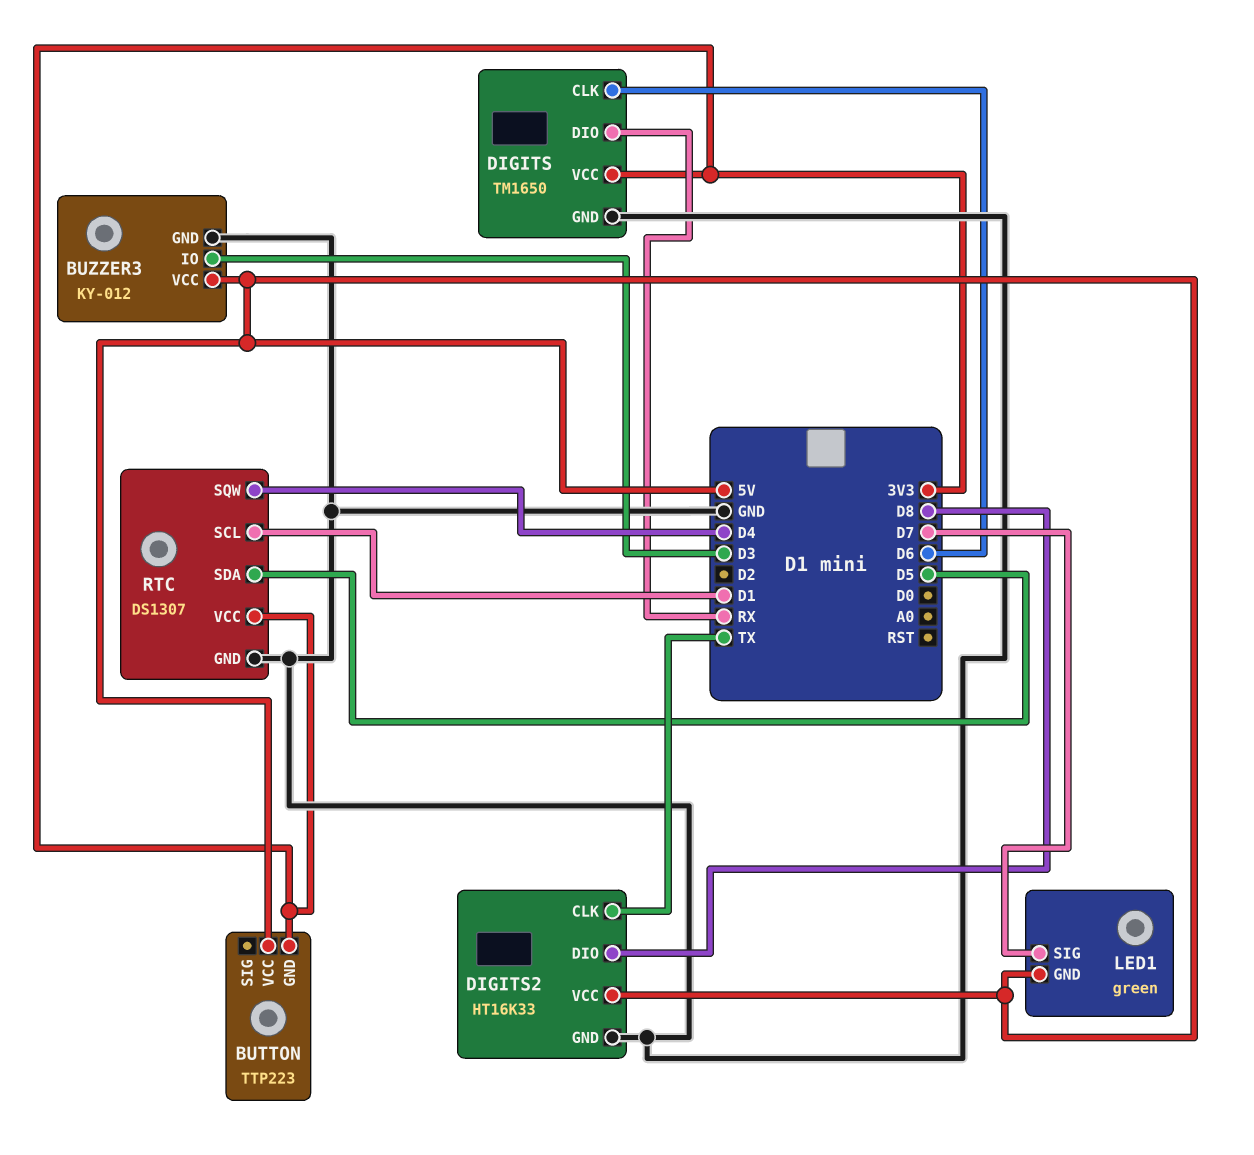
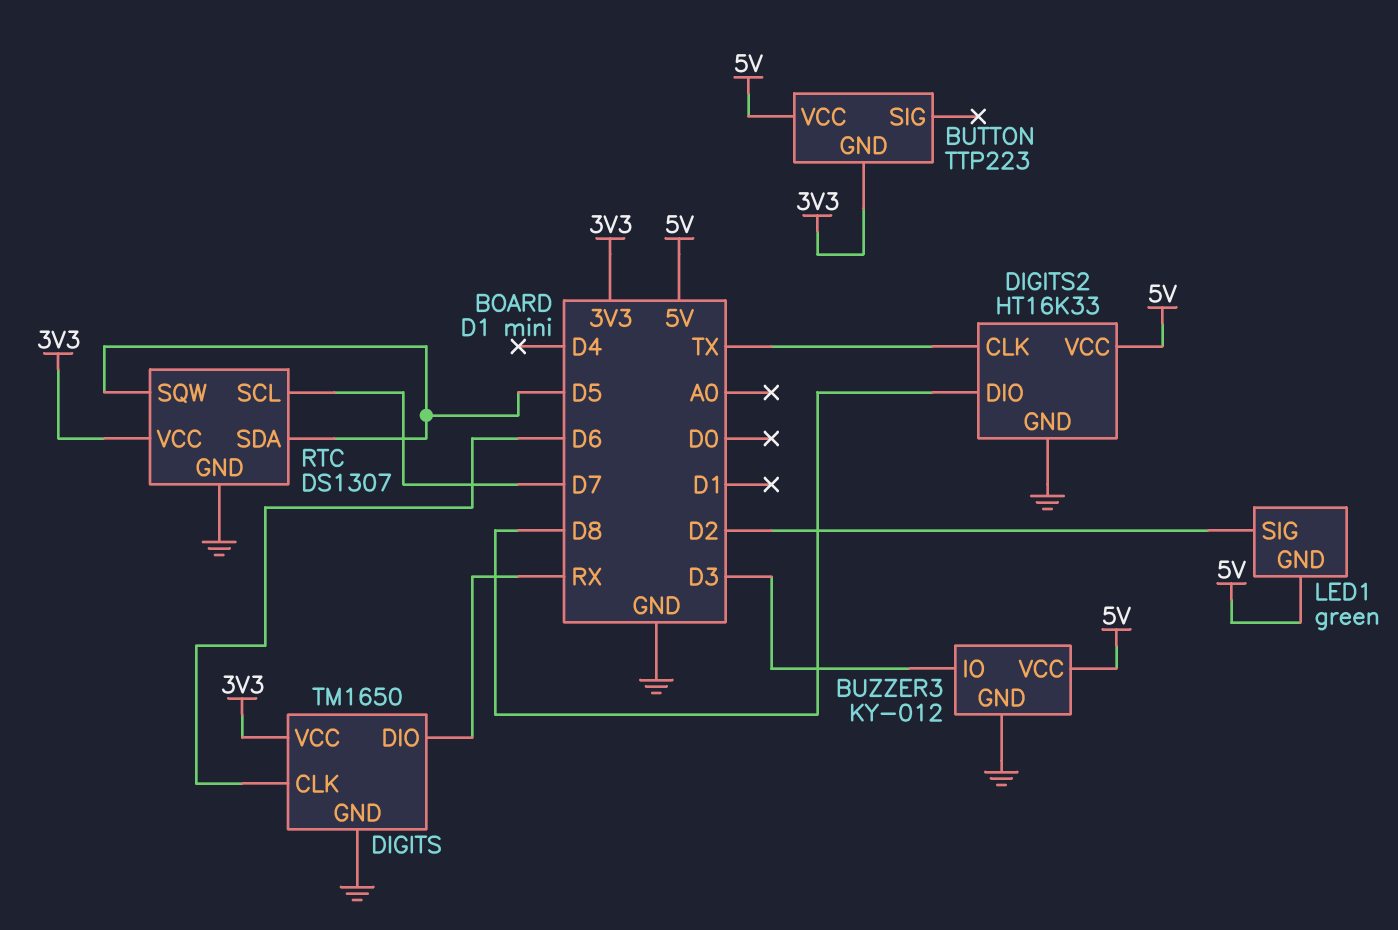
LED1 pin SIG: D7 -> D2
RTC pin SCL: D1 -> D7
RTC pin SQW: D4 -> D5

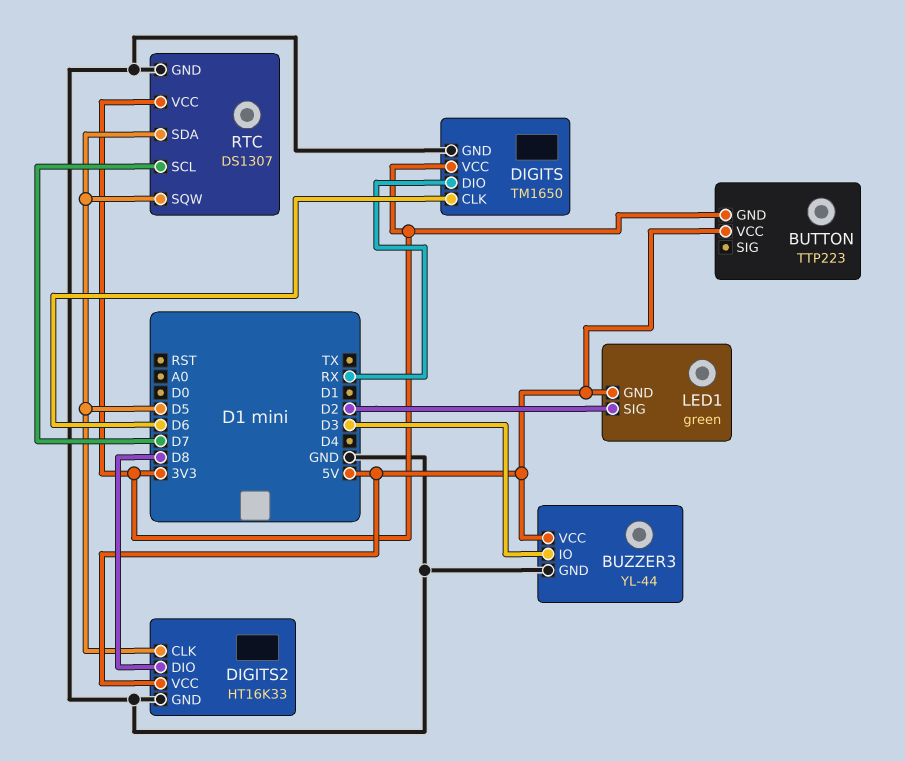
BUZZER3: KY-012 -> YL-44
DIGITS2 pin CLK: TX -> D5

